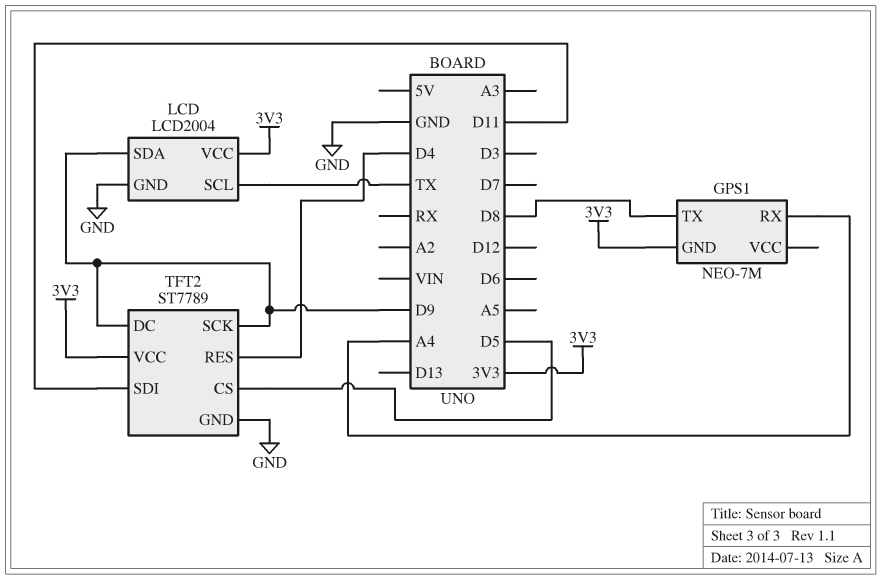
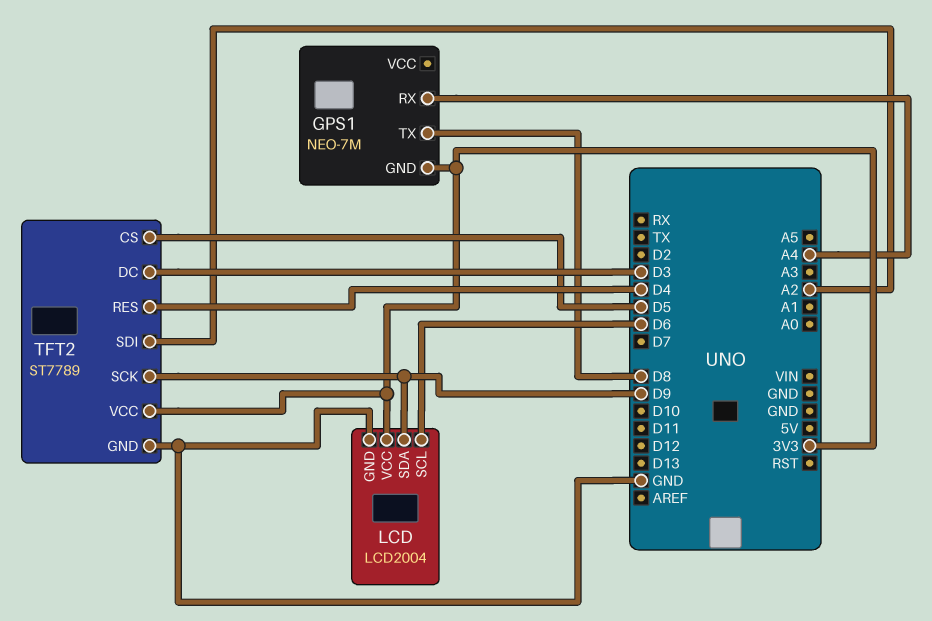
LCD pin SCL: TX -> D6
TFT2 pin DC: D9 -> D3
TFT2 pin SDI: D11 -> A2

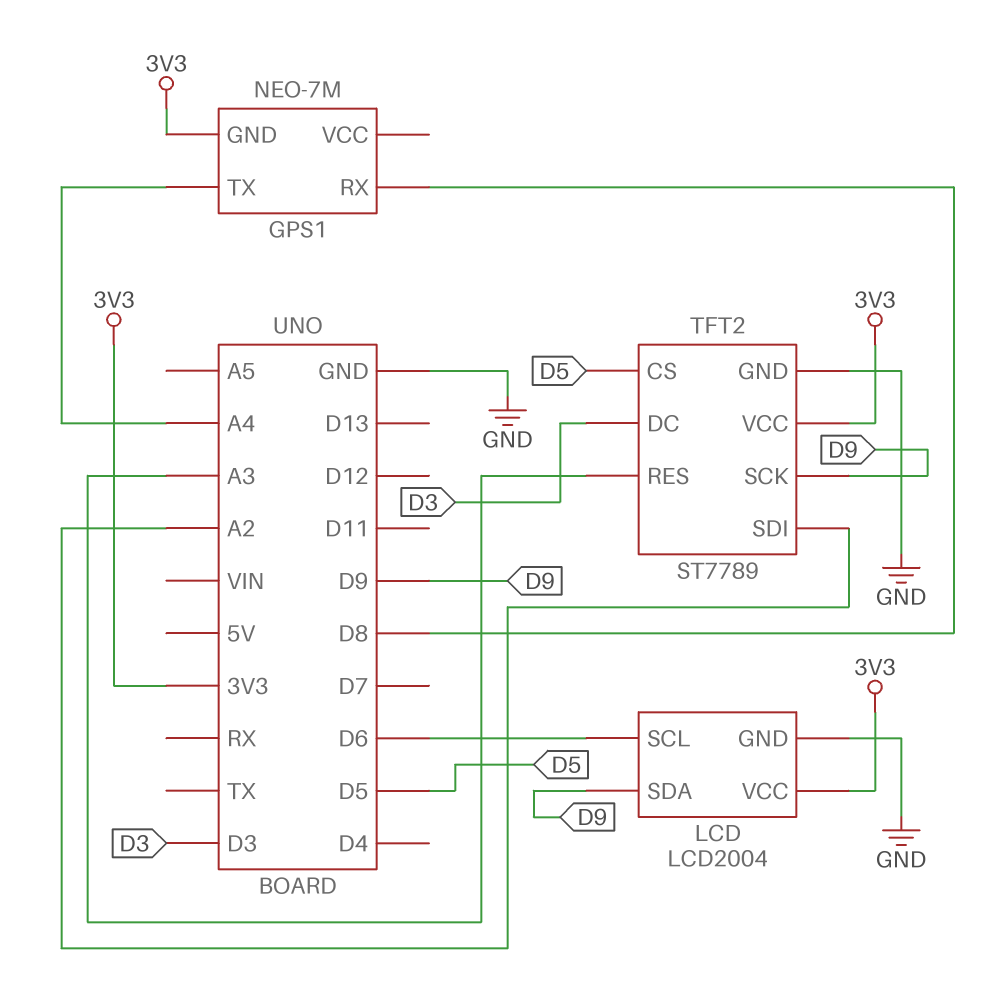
GPS1 pin RX: A4 -> D8
GPS1 pin TX: D8 -> A4
TFT2 pin RES: D4 -> A3

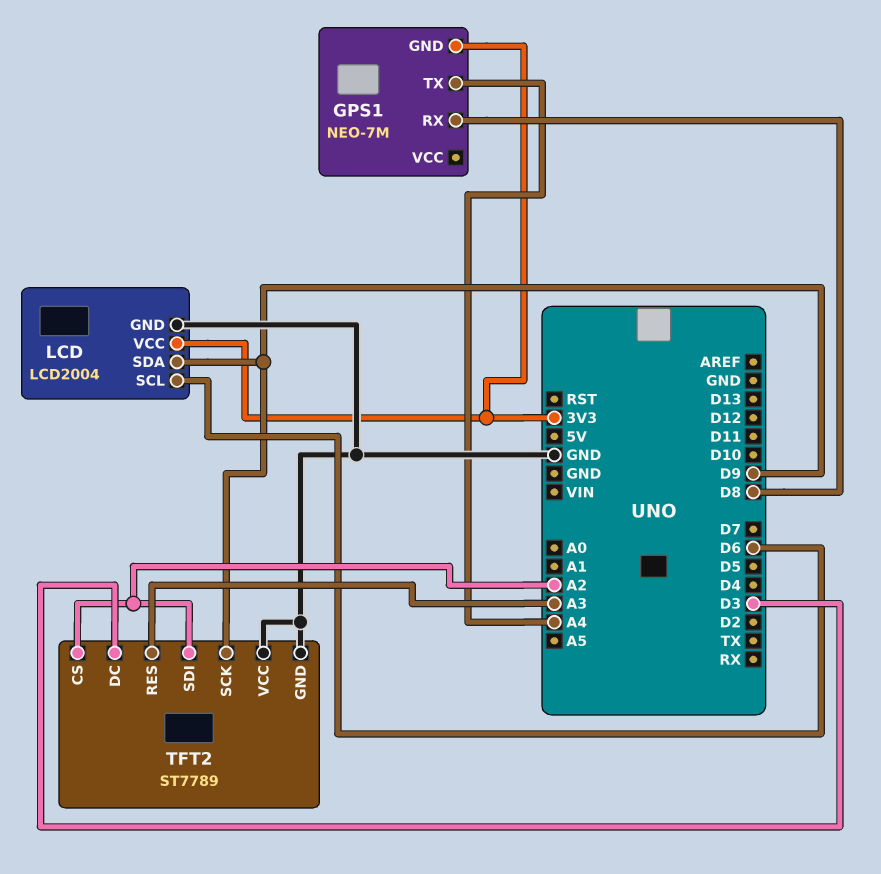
TFT2 pin CS: D5 -> A2
TFT2 pin VCC: 3V3 -> GND

